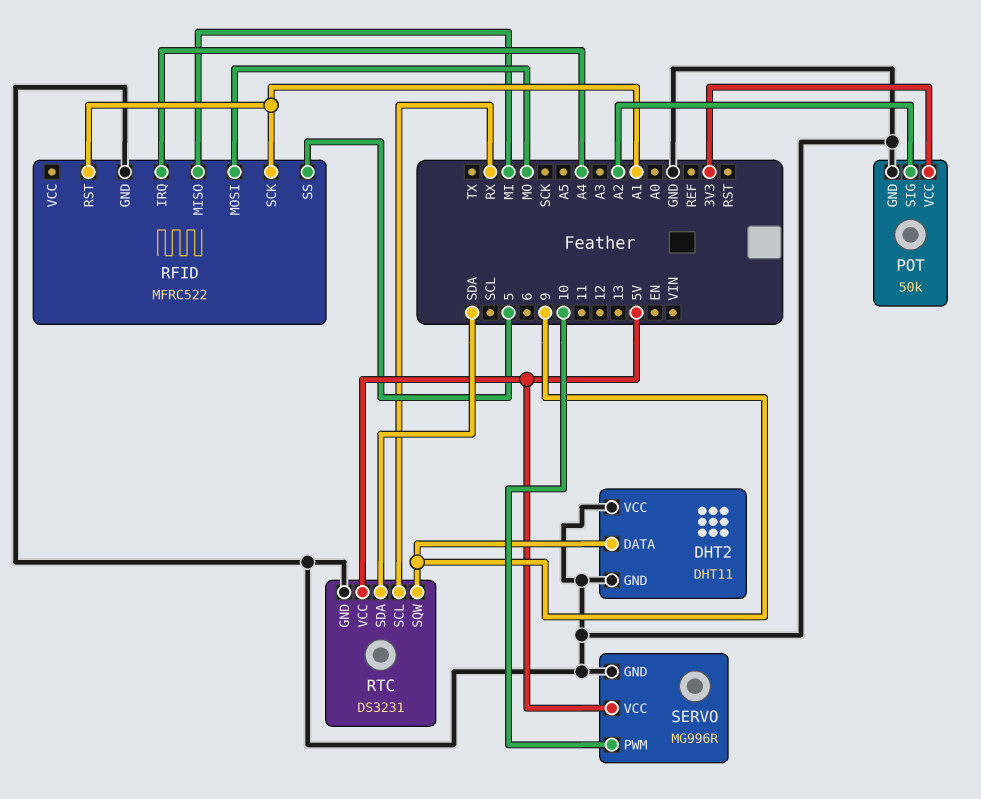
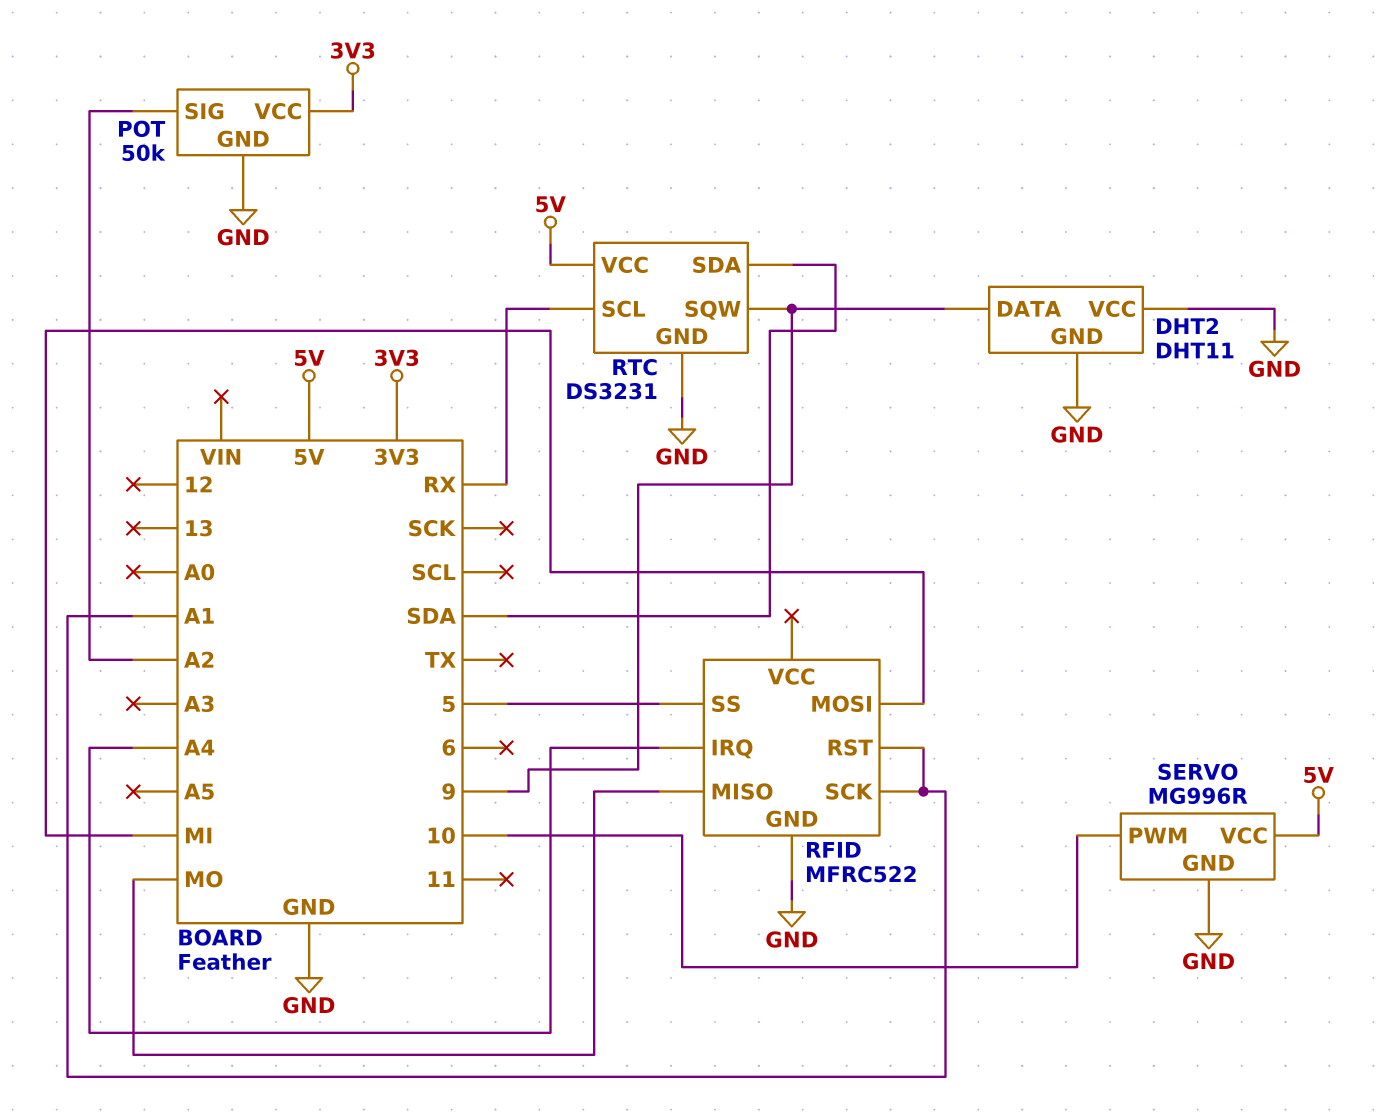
RFID pin MISO: MI -> MO
RFID pin MOSI: MO -> MI

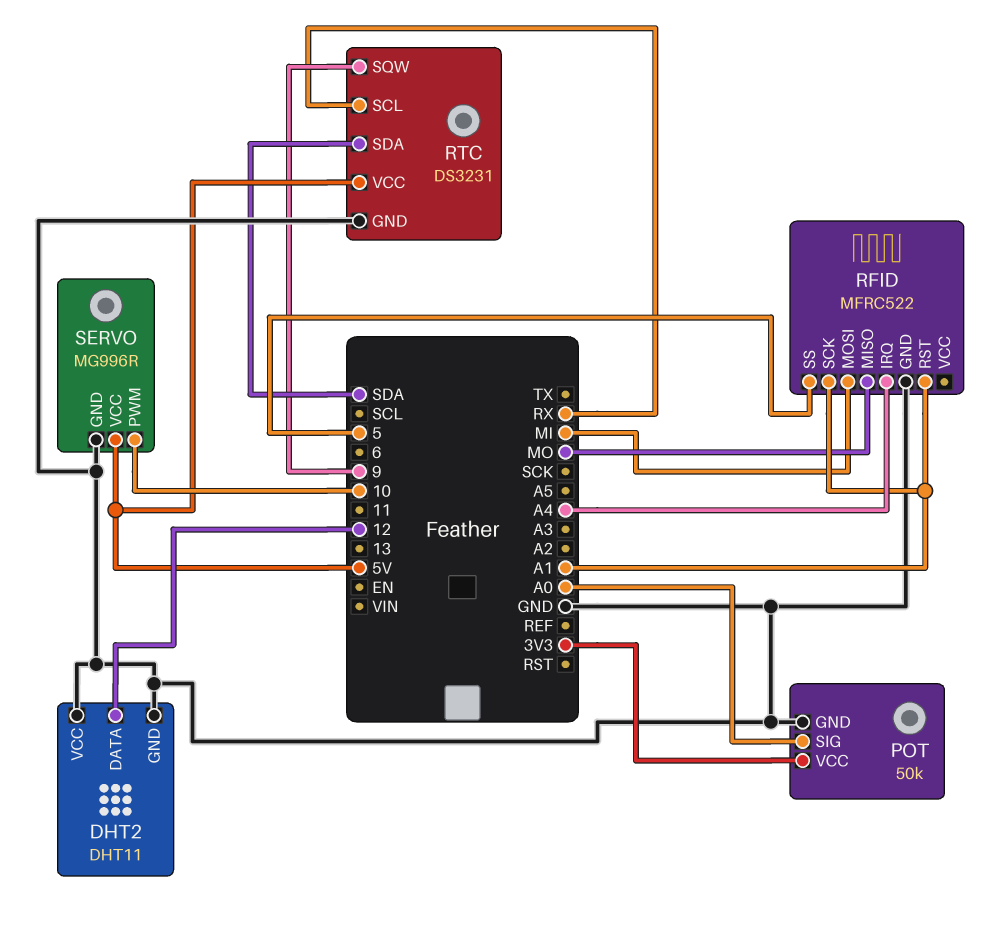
DHT2 pin DATA: 9 -> 12
POT pin SIG: A2 -> A0

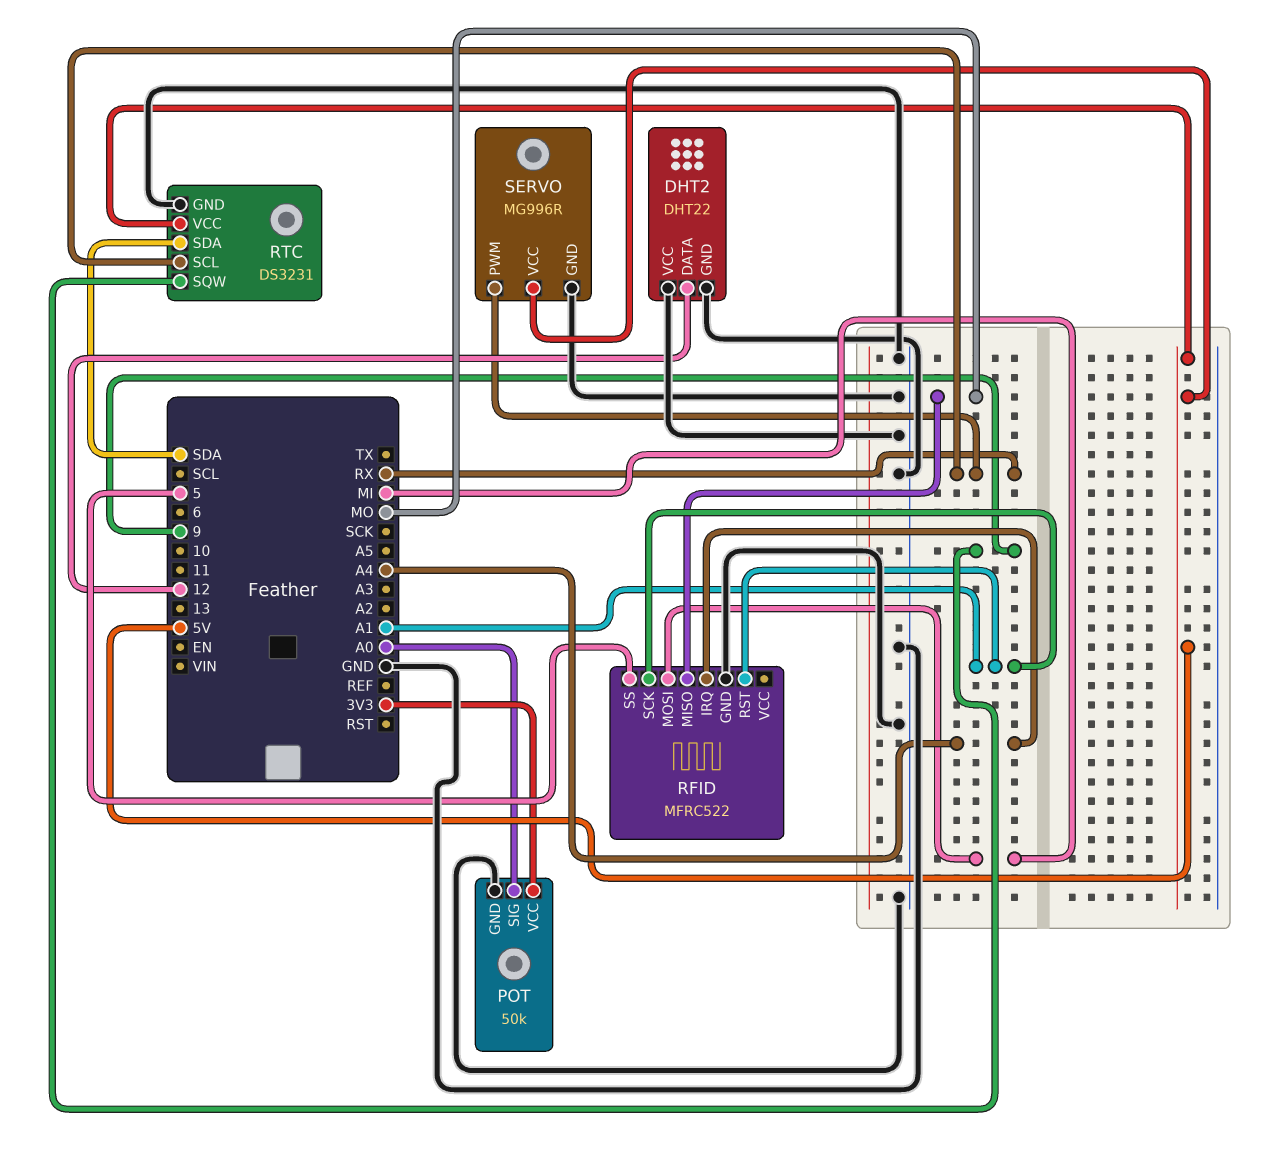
DHT2: DHT11 -> DHT22
SERVO pin PWM: 10 -> RX

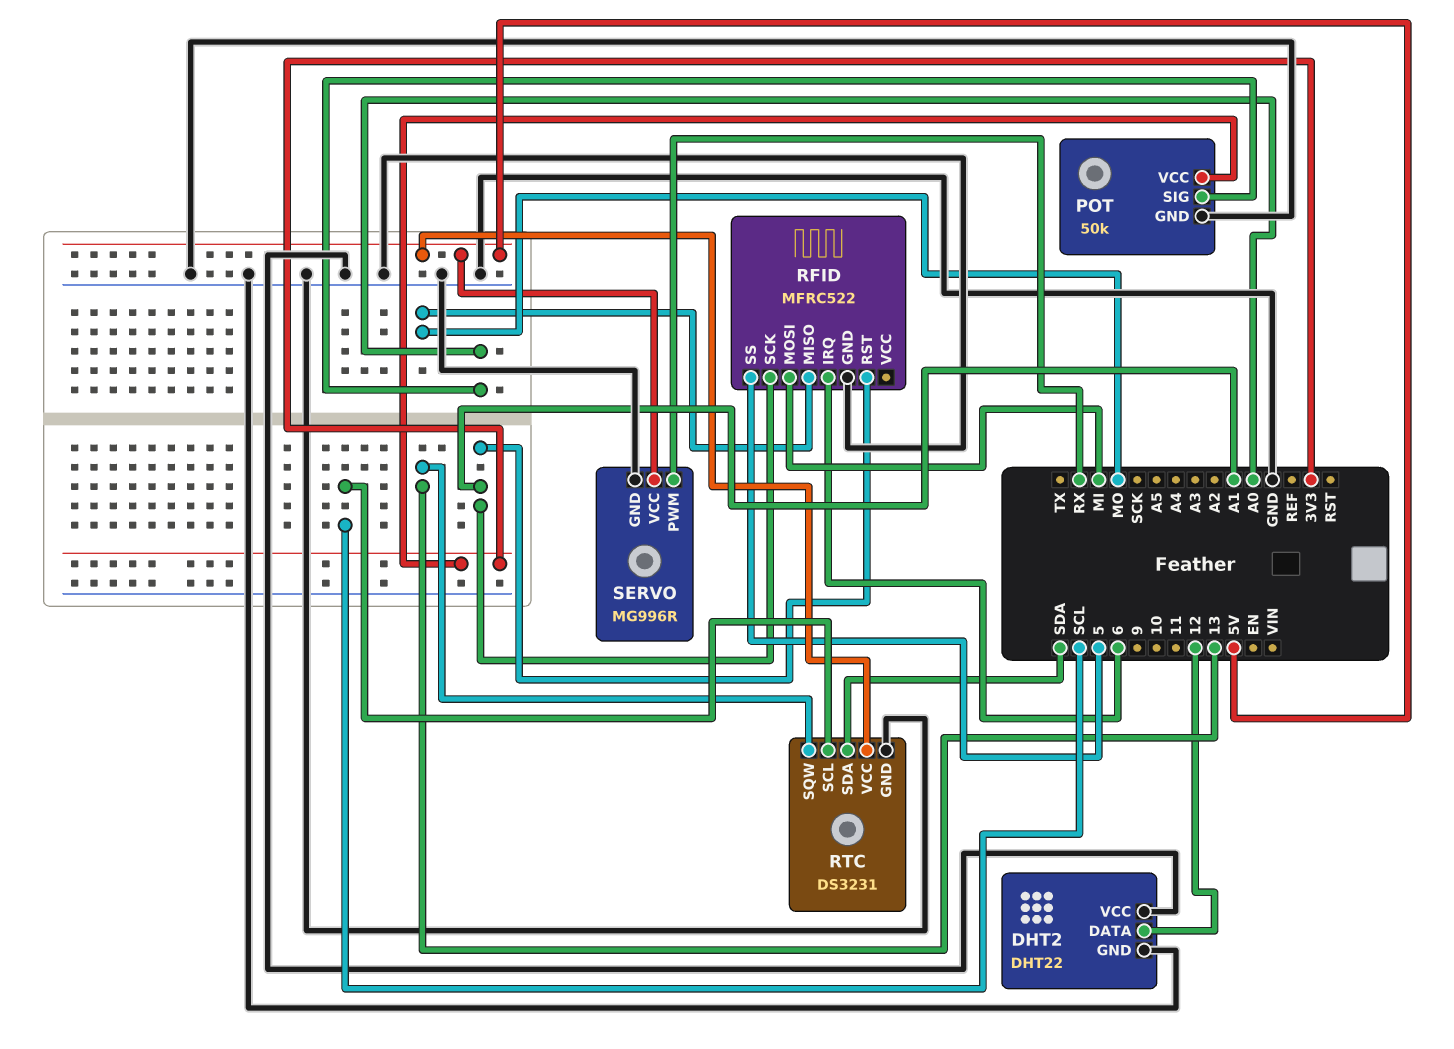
RFID pin IRQ: A4 -> 6
RTC pin SCL: RX -> SCL
RTC pin SQW: 9 -> 13

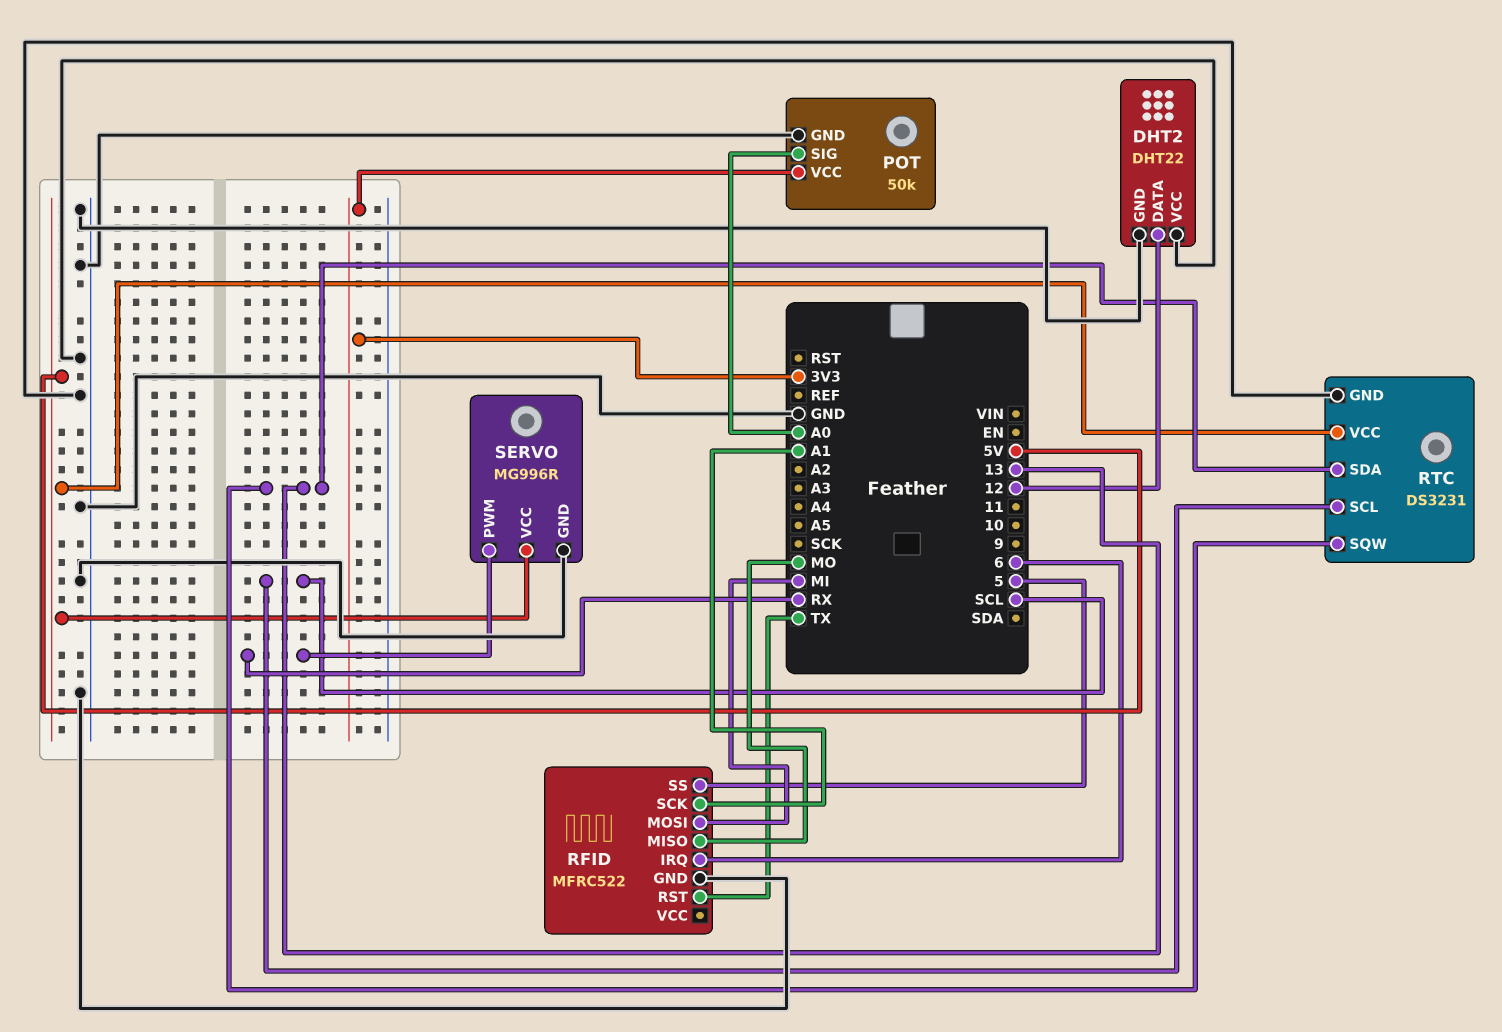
RFID pin RST: A1 -> TX
RTC pin SDA: SDA -> 13

